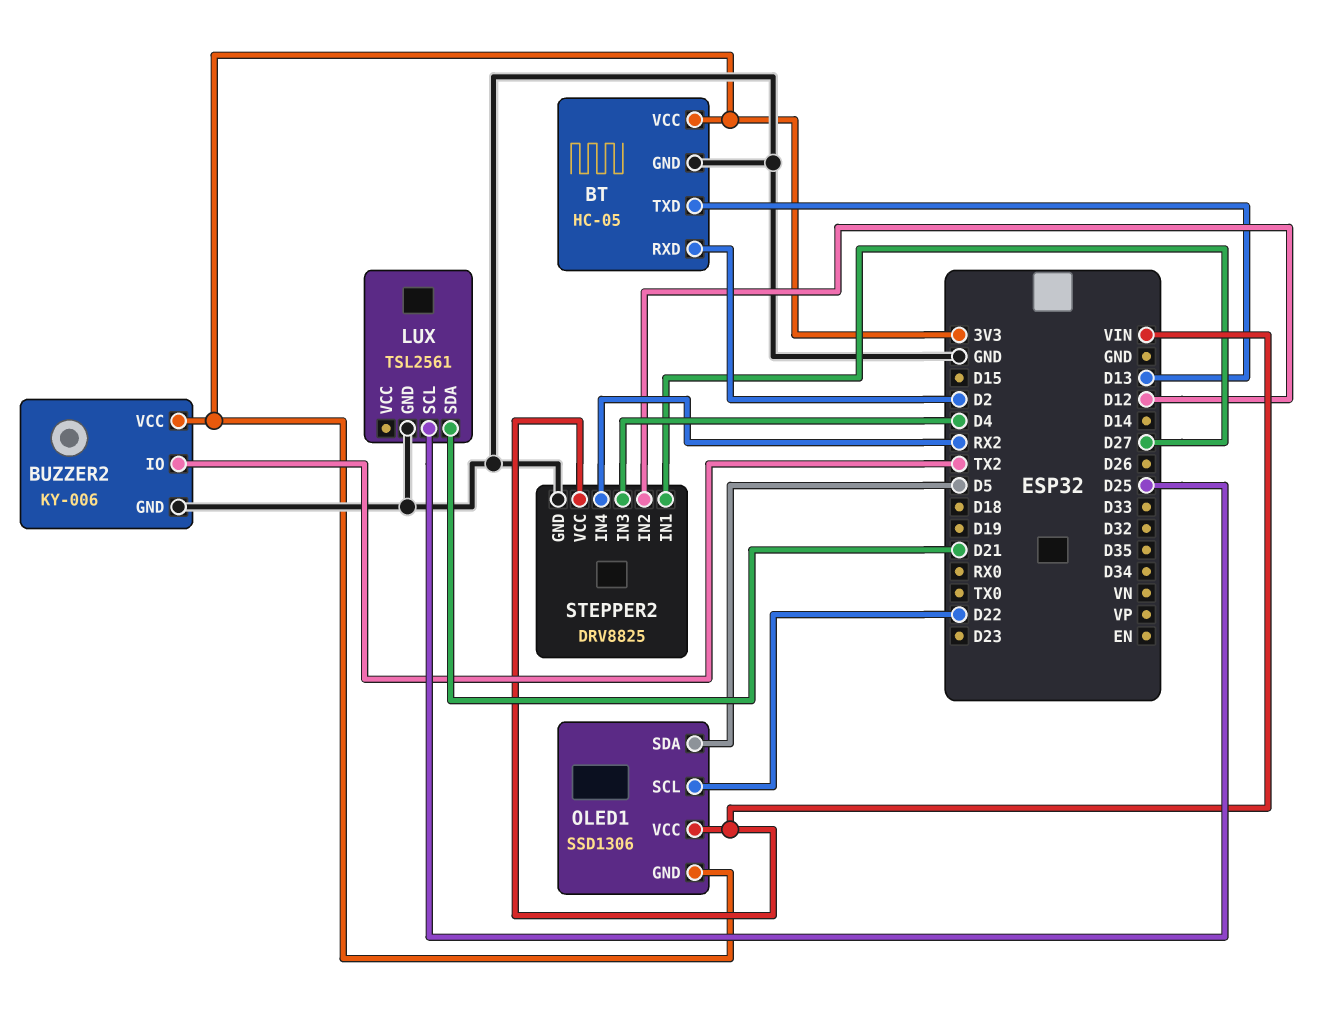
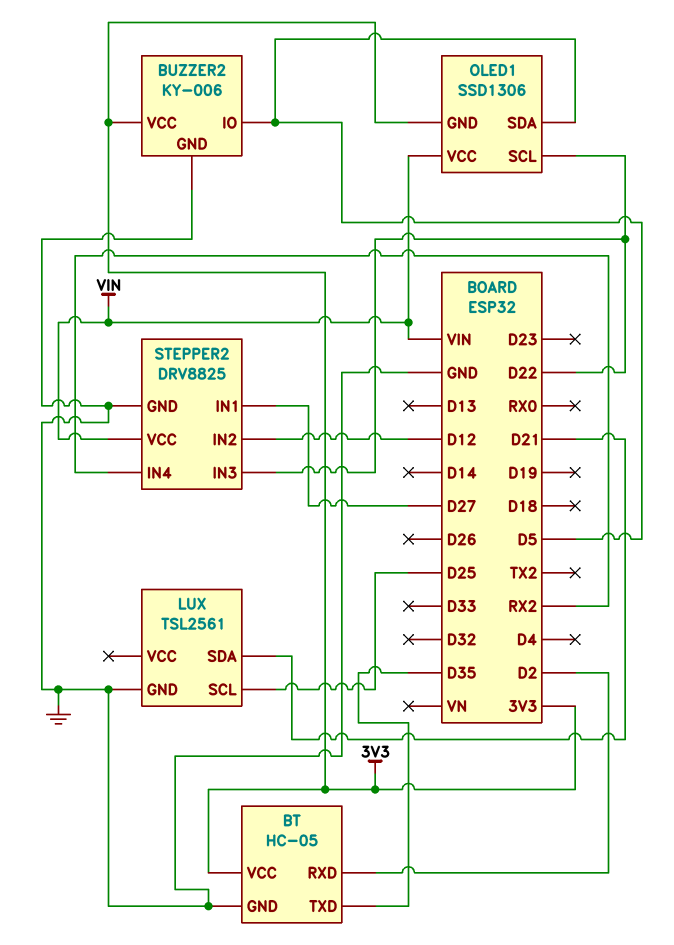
BT pin TXD: D13 -> D35
BUZZER2 pin IO: TX2 -> D5
STEPPER2 pin IN3: D4 -> D22

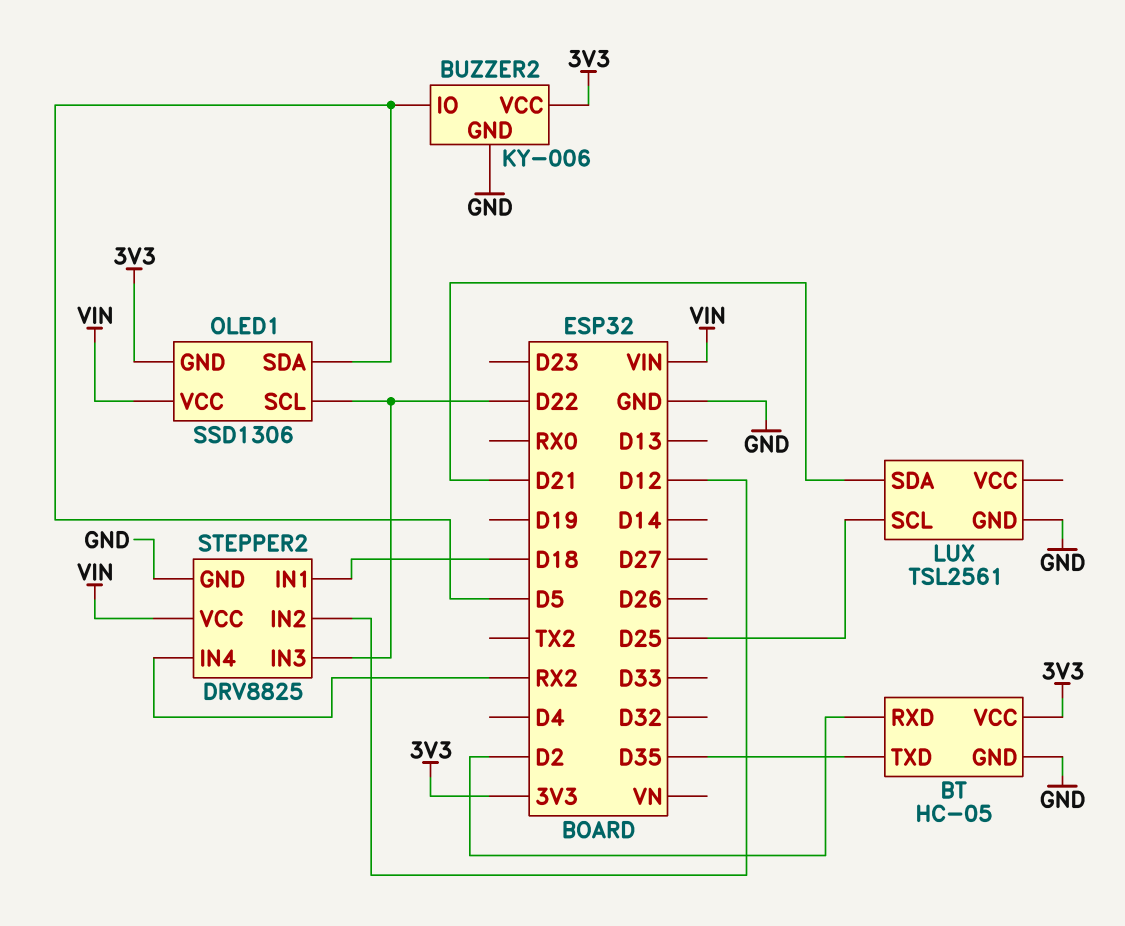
STEPPER2 pin IN1: D27 -> D18

